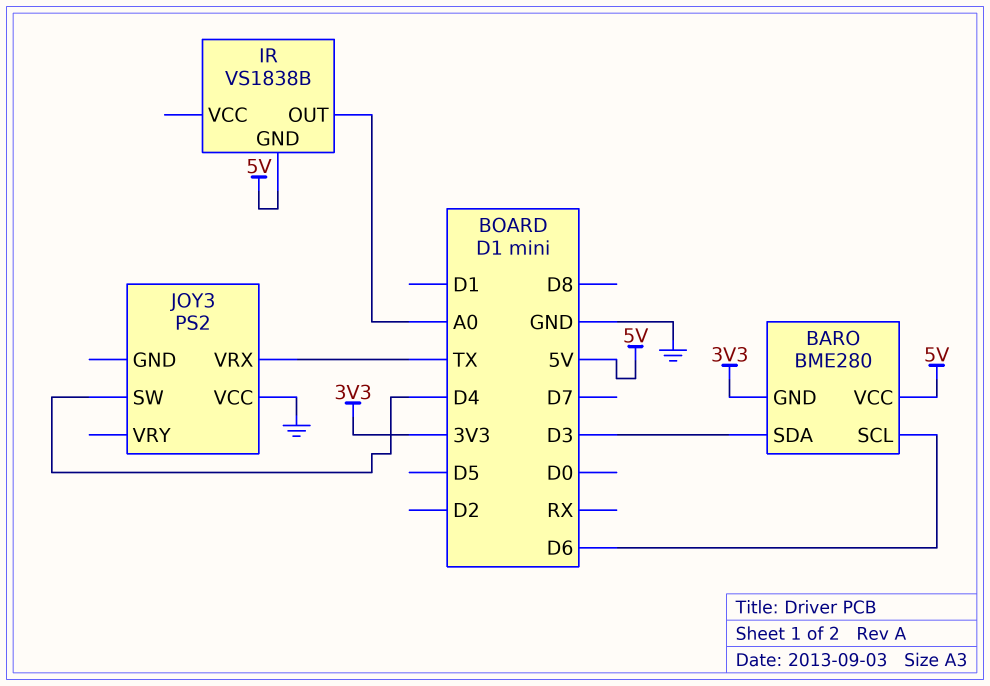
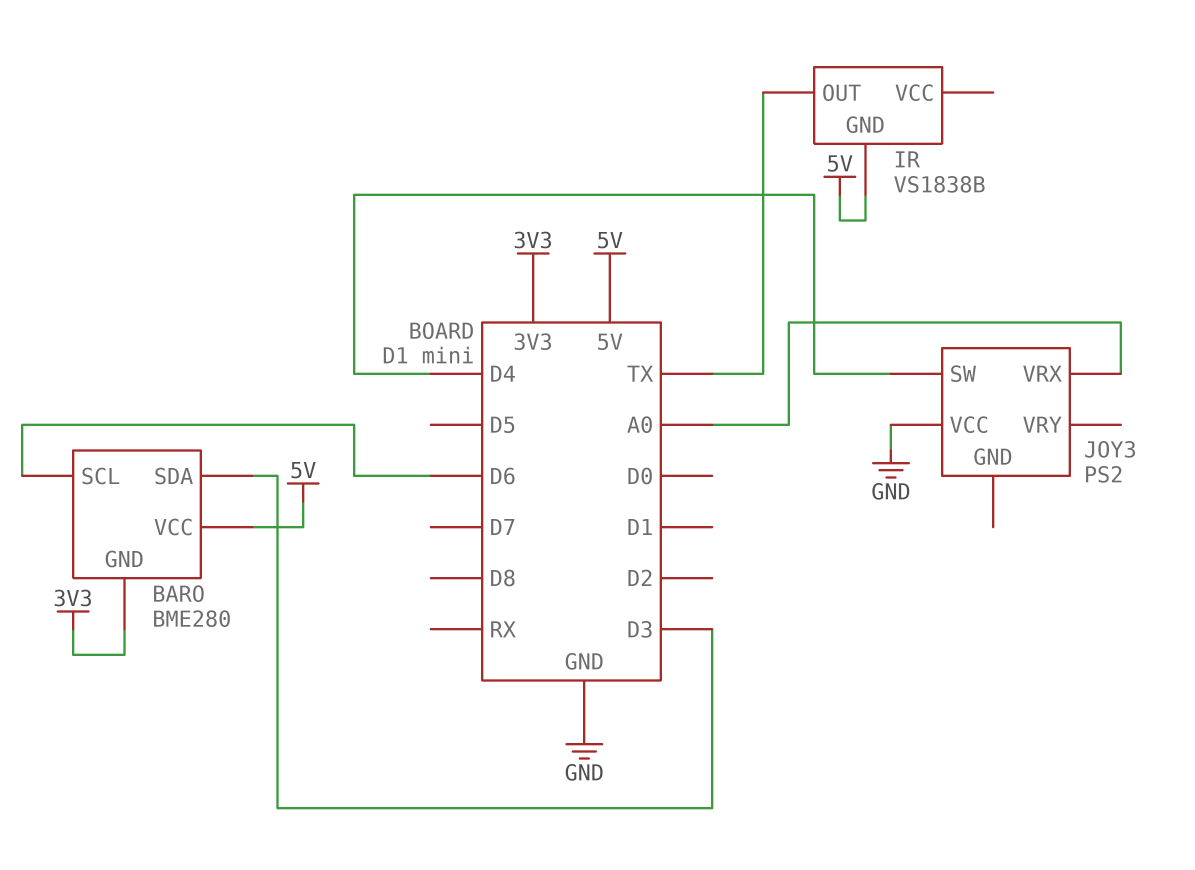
IR pin OUT: A0 -> TX
JOY3 pin VRX: TX -> A0

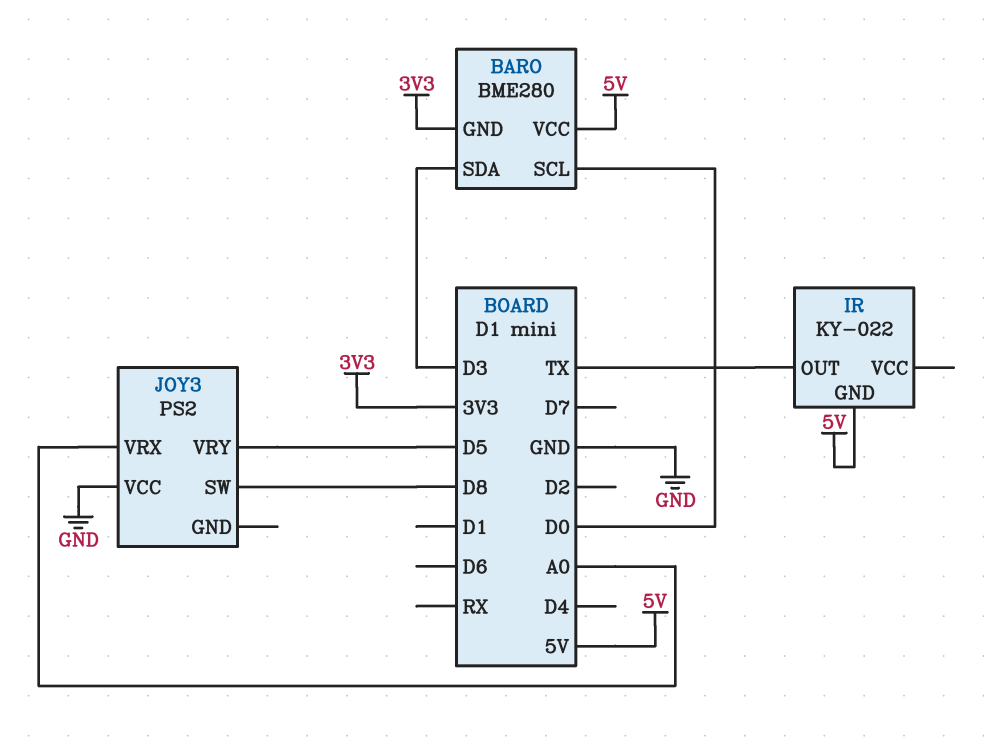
BARO pin SCL: D6 -> D0
IR: VS1838B -> KY-022
JOY3 pin SW: D4 -> D8
JOY3 pin VRY: none -> D5

